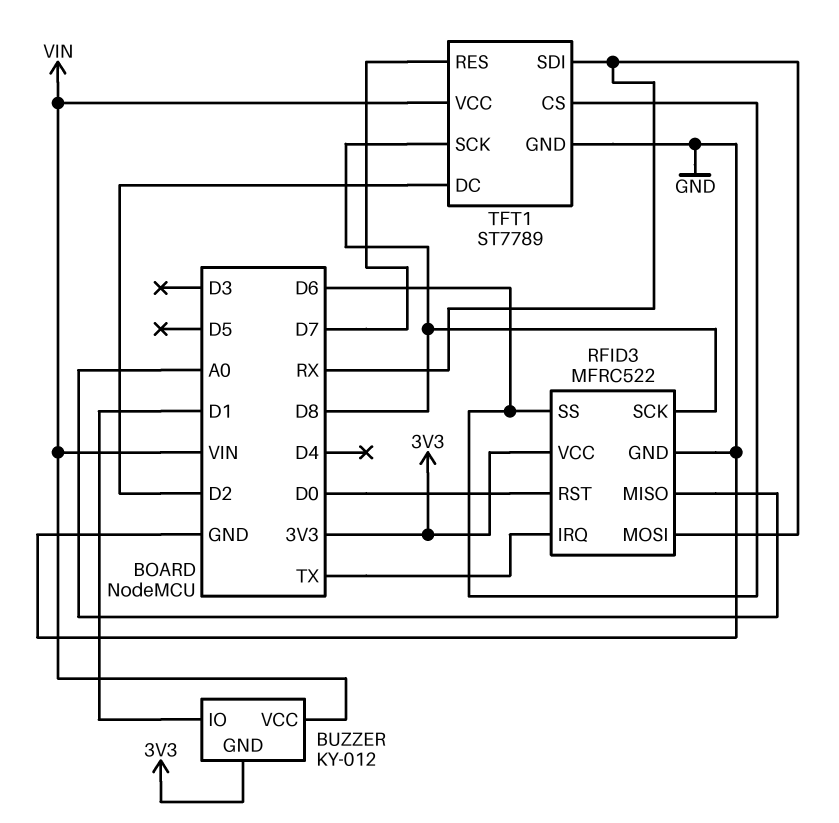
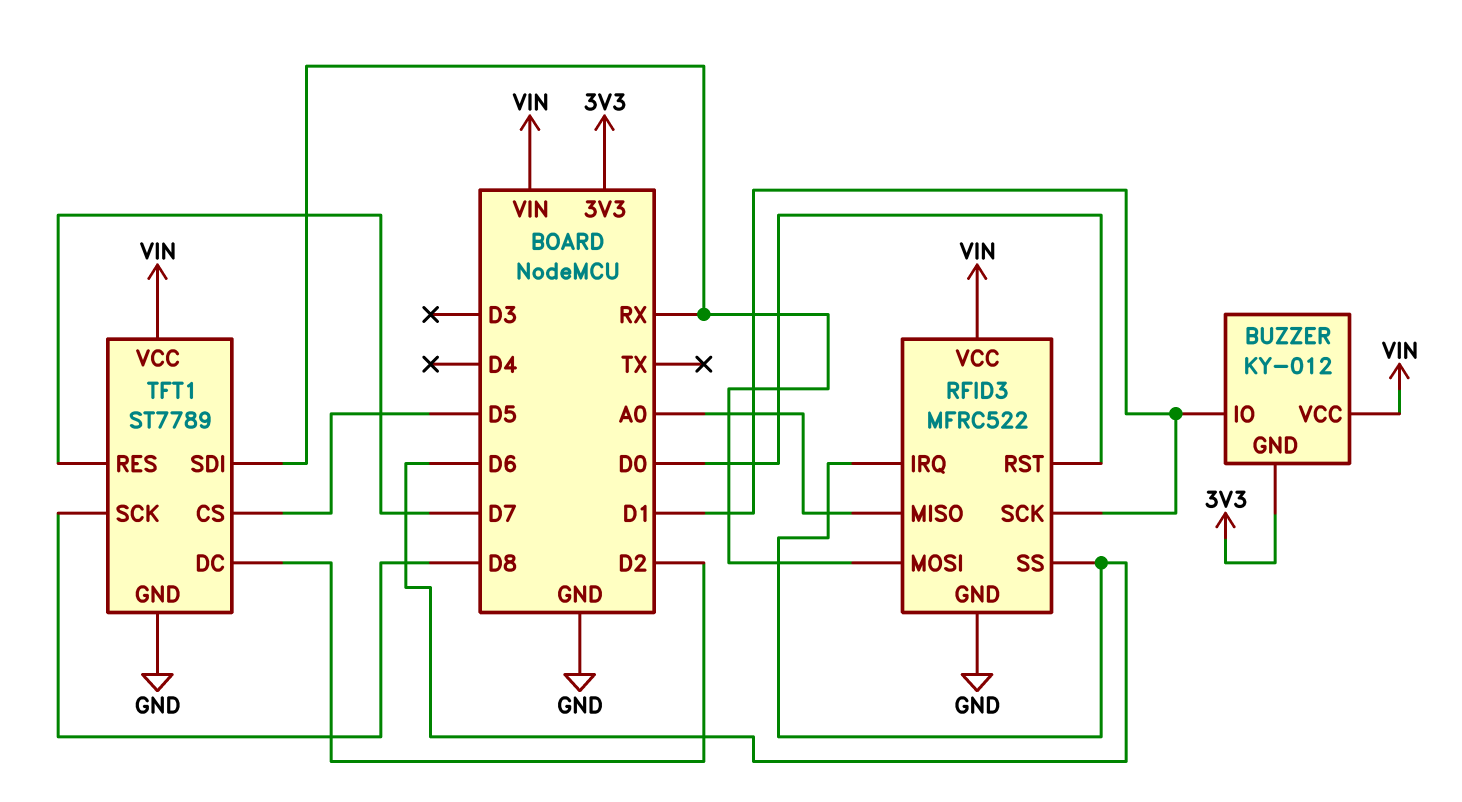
RFID3 pin IRQ: TX -> D6
RFID3 pin SCK: D8 -> D1
RFID3 pin VCC: 3V3 -> VIN
TFT1 pin CS: D6 -> D5

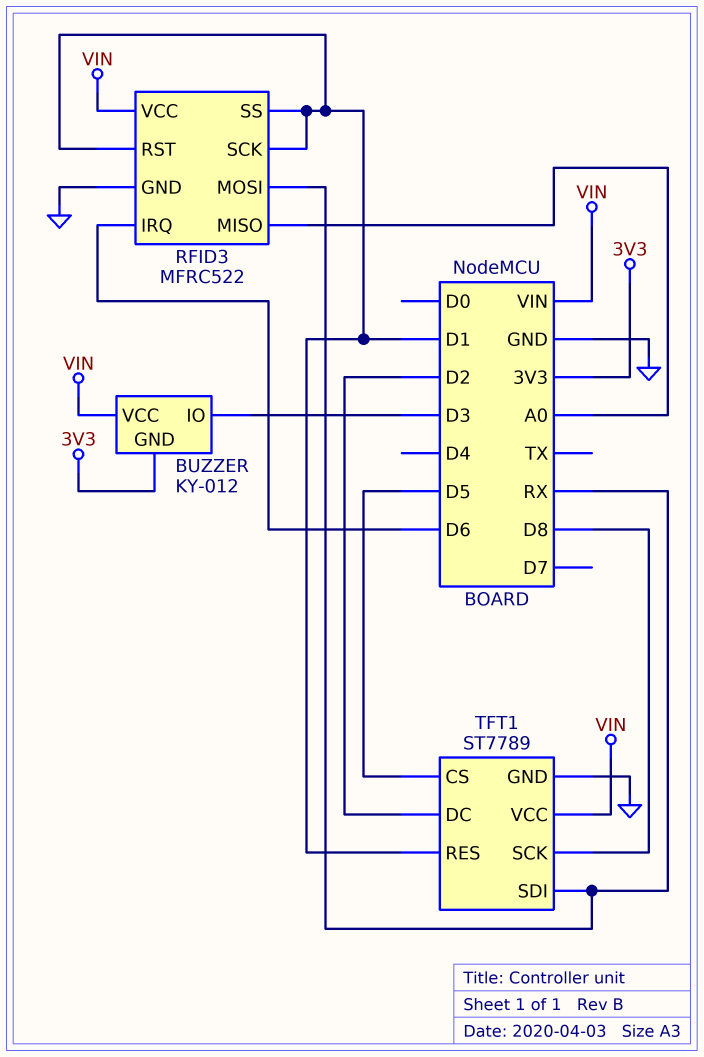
BUZZER pin IO: D1 -> D3
RFID3 pin RST: D0 -> D1
RFID3 pin SS: D6 -> D1
TFT1 pin RES: D7 -> D1

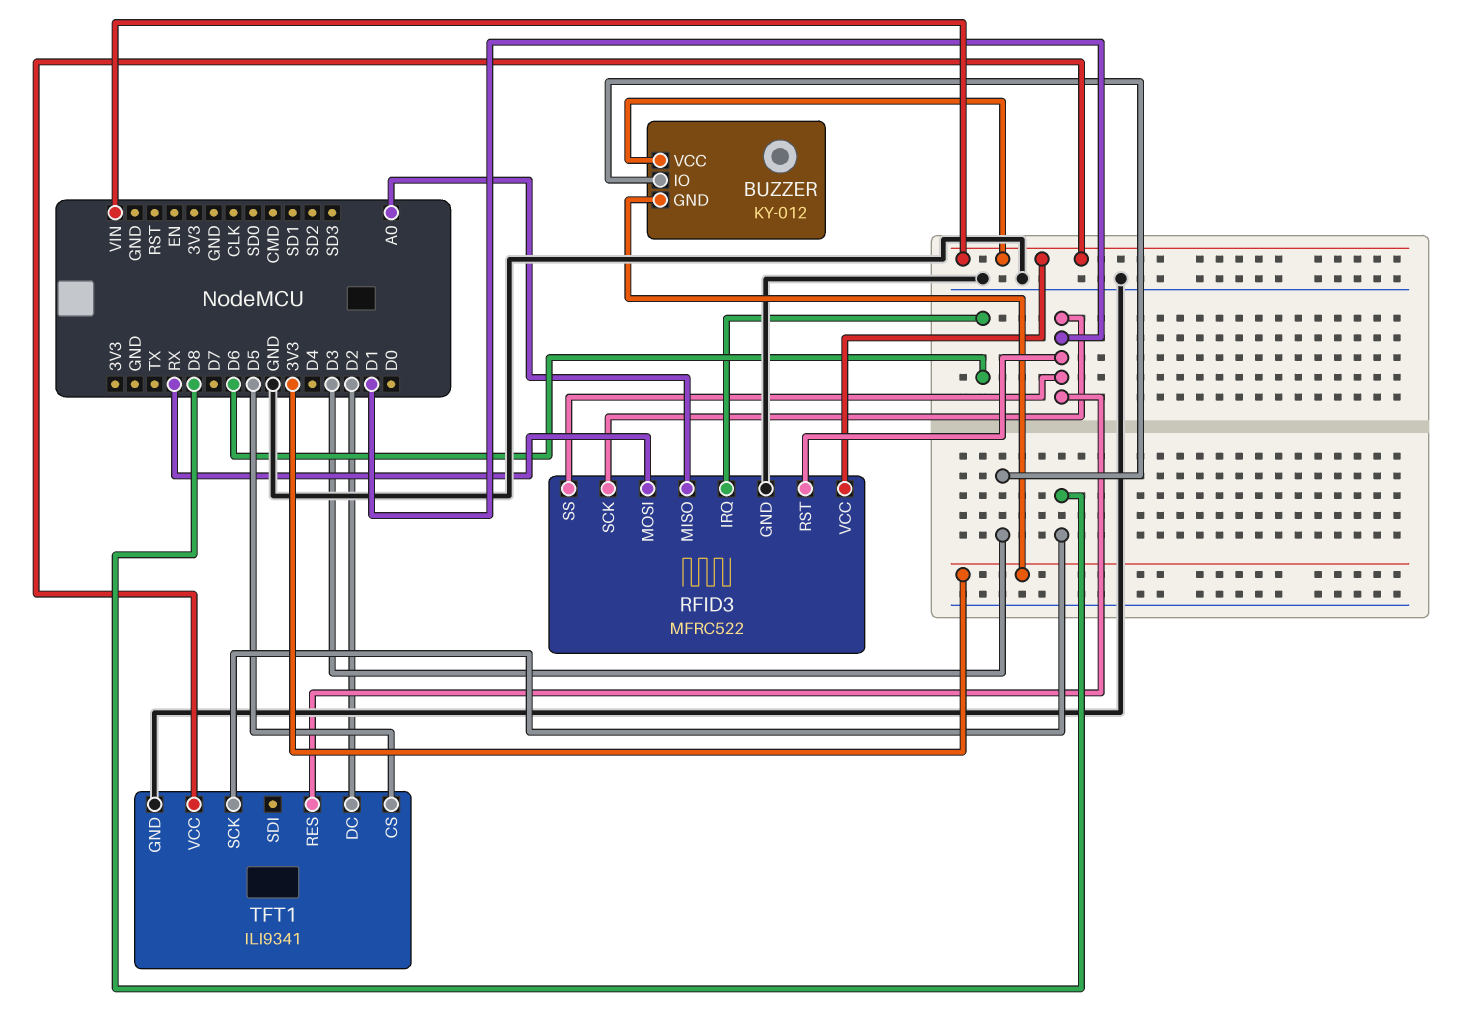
TFT1: ST7789 -> ILI9341
TFT1 pin SDI: RX -> none

